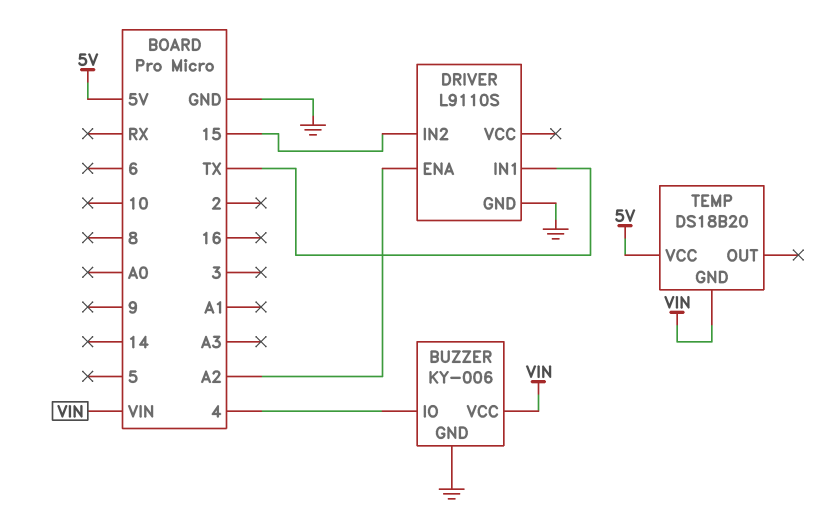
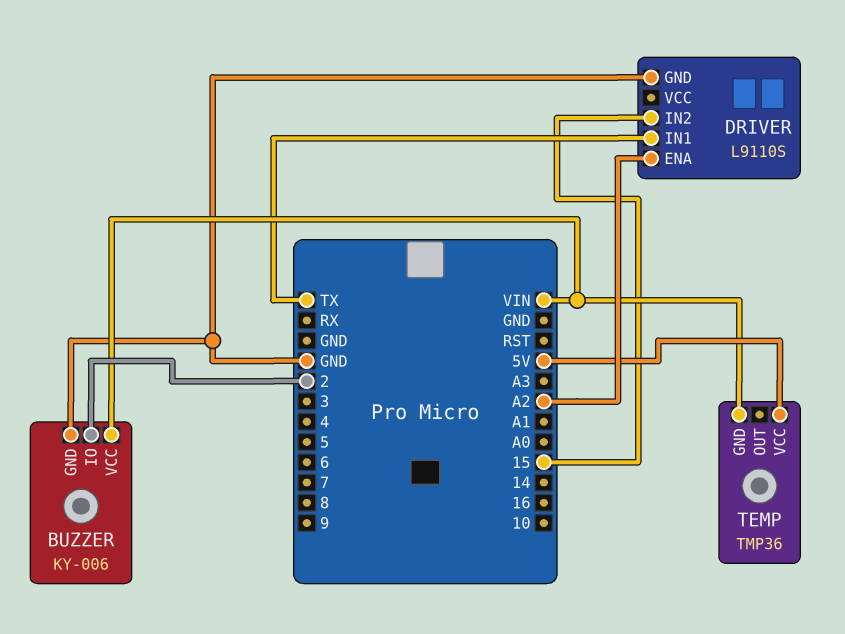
BUZZER pin IO: 4 -> 2
TEMP: DS18B20 -> TMP36

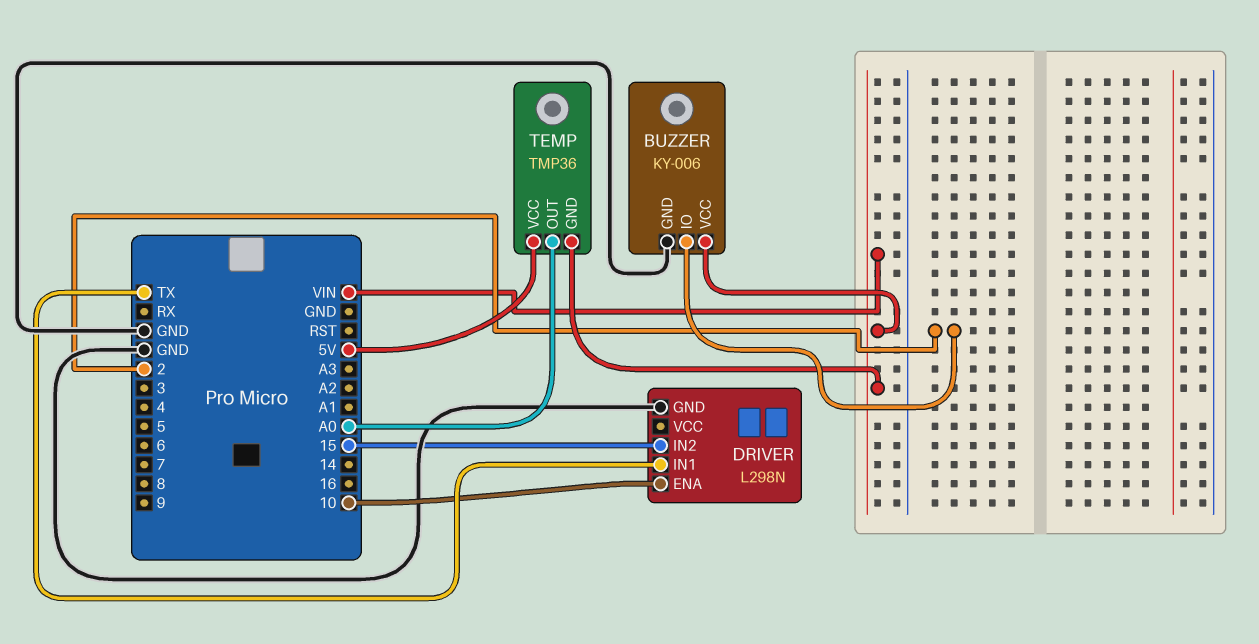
DRIVER: L9110S -> L298N
DRIVER pin ENA: A2 -> 10
TEMP pin OUT: none -> A0

